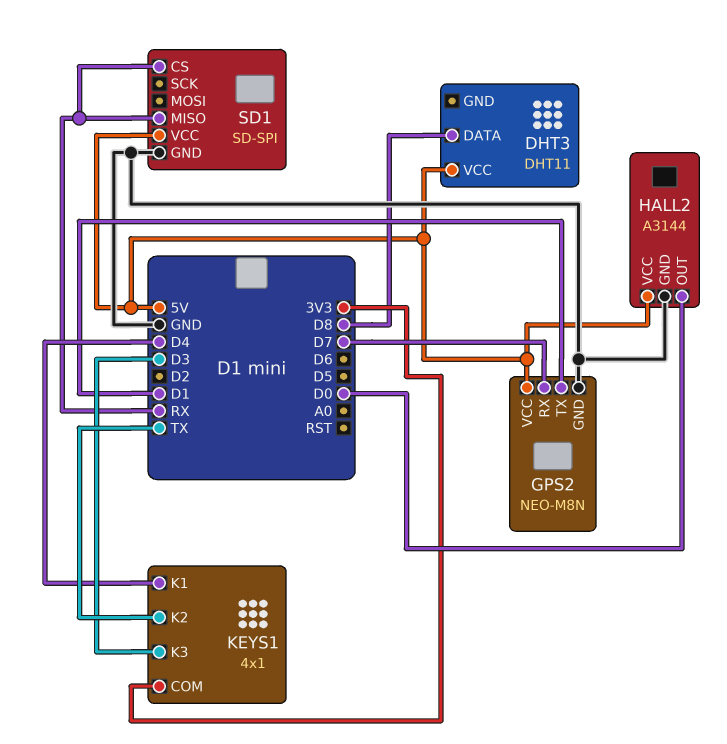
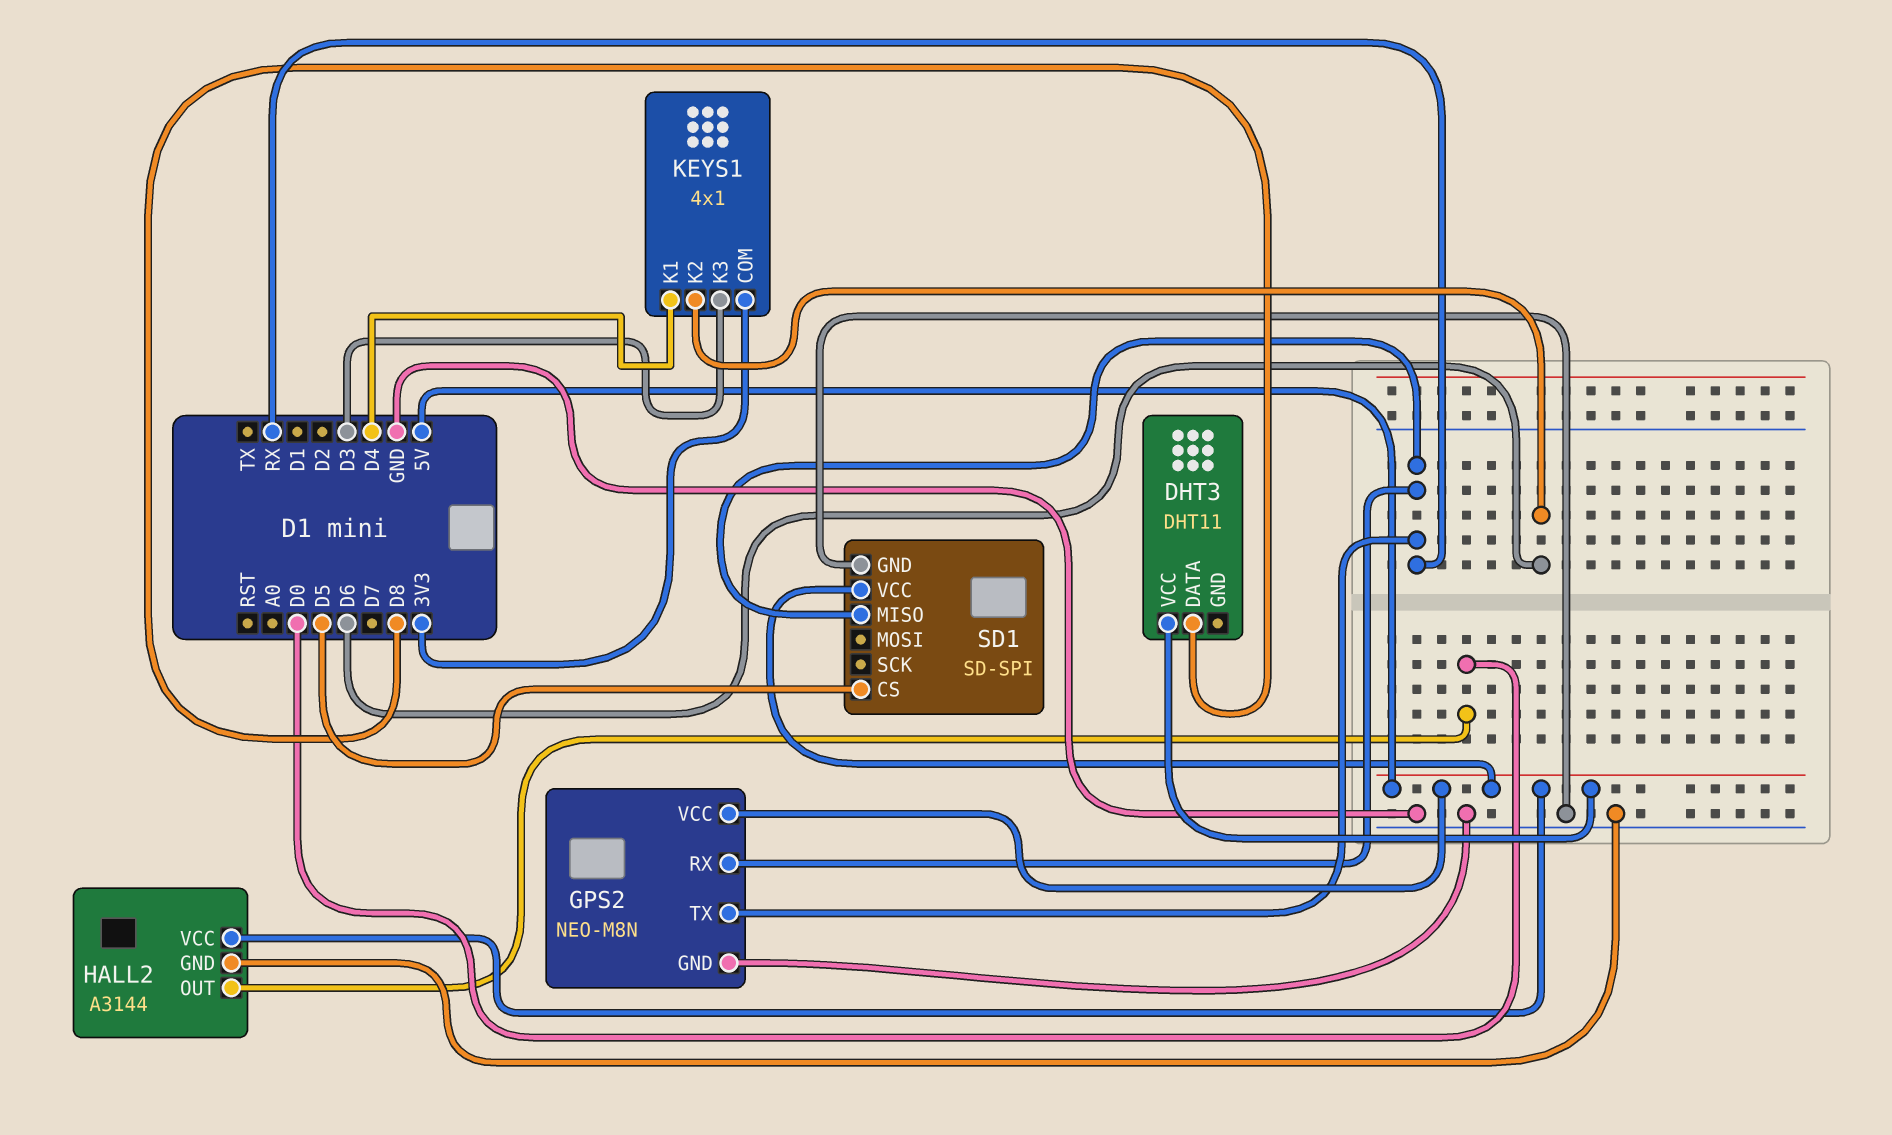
GPS2 pin RX: D7 -> RX
GPS2 pin TX: D1 -> RX
KEYS1 pin K2: TX -> D6
SD1 pin CS: RX -> D5

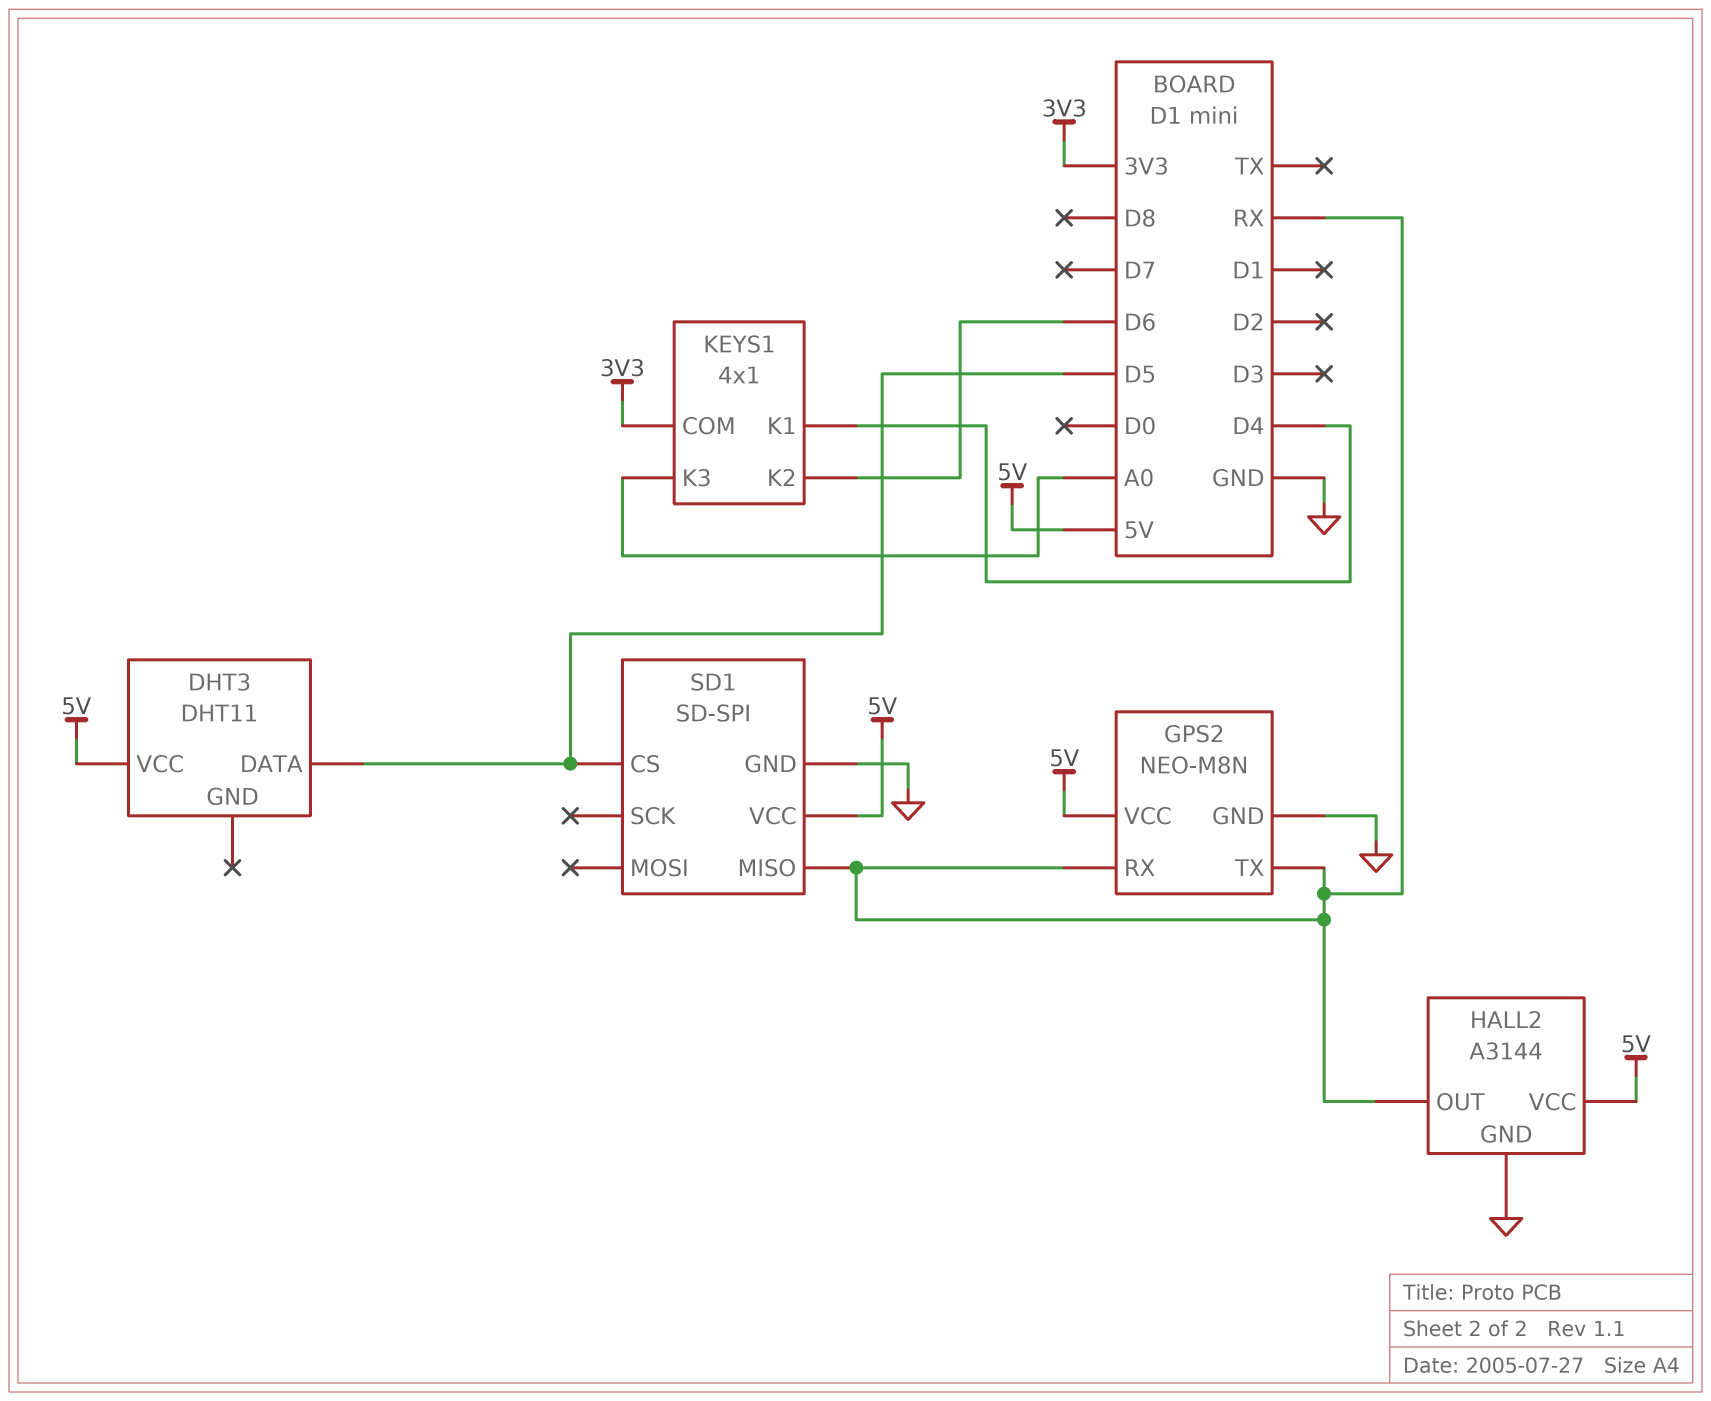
DHT3 pin DATA: D8 -> D5
HALL2 pin OUT: D0 -> RX
KEYS1 pin K3: D3 -> A0

